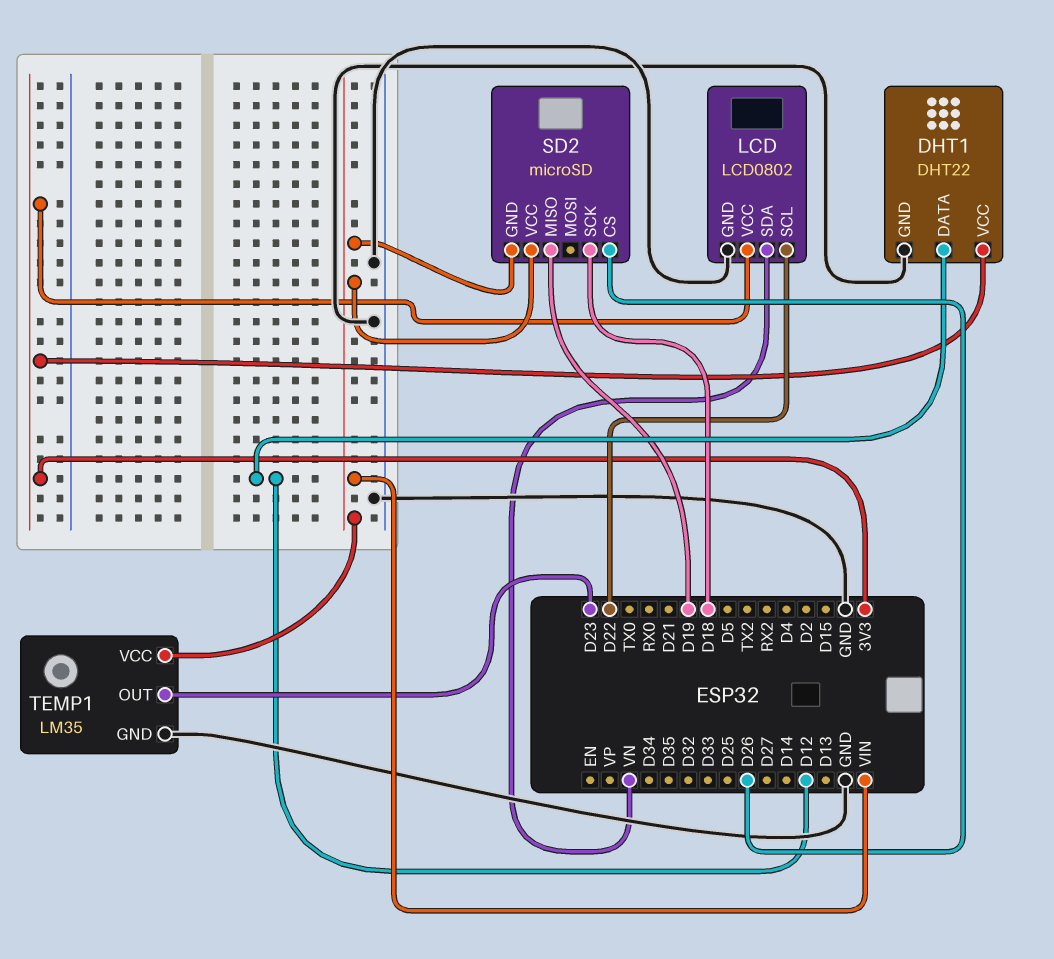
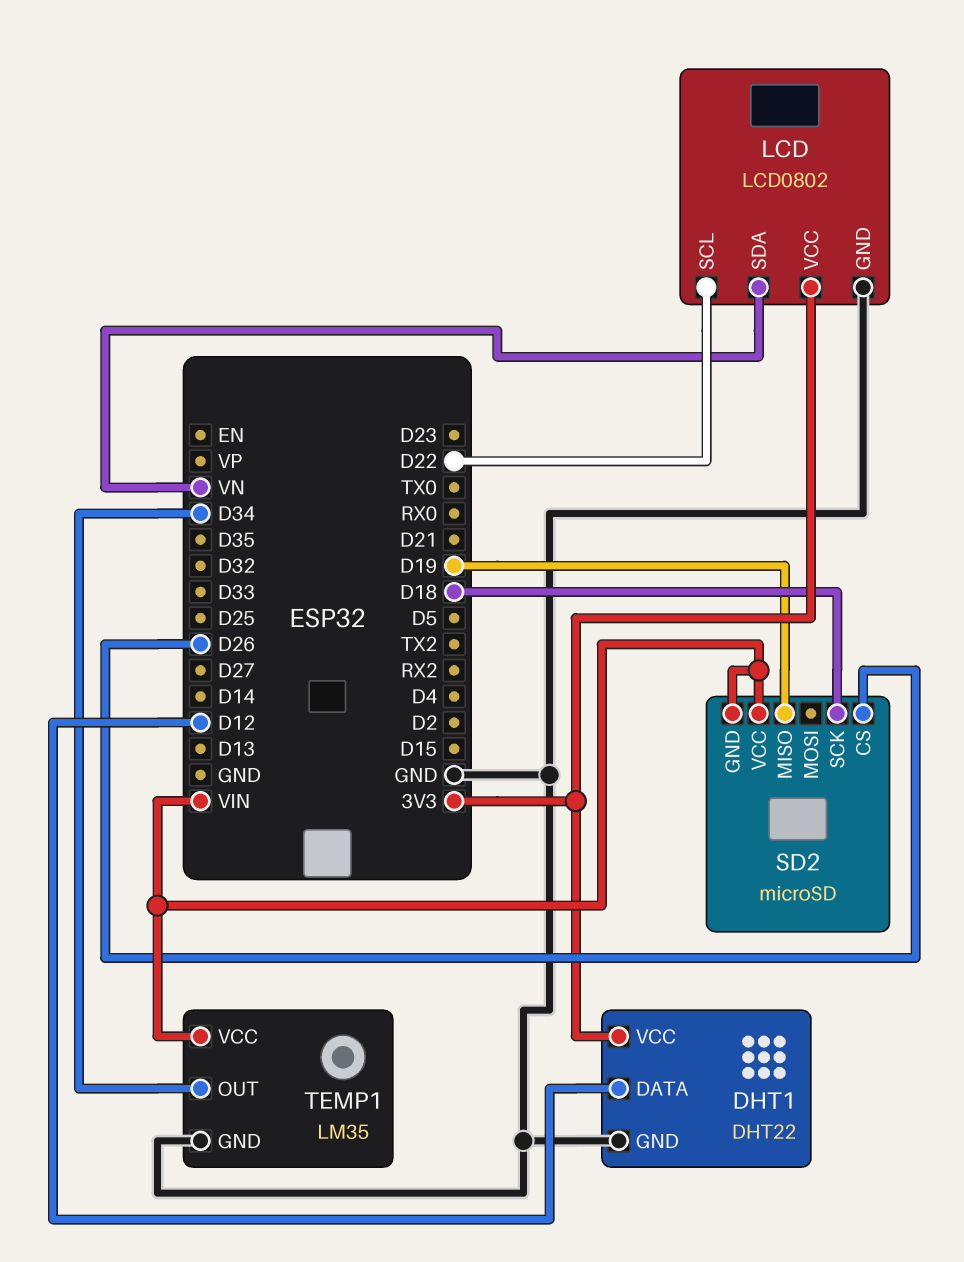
TEMP1 pin OUT: D23 -> D34

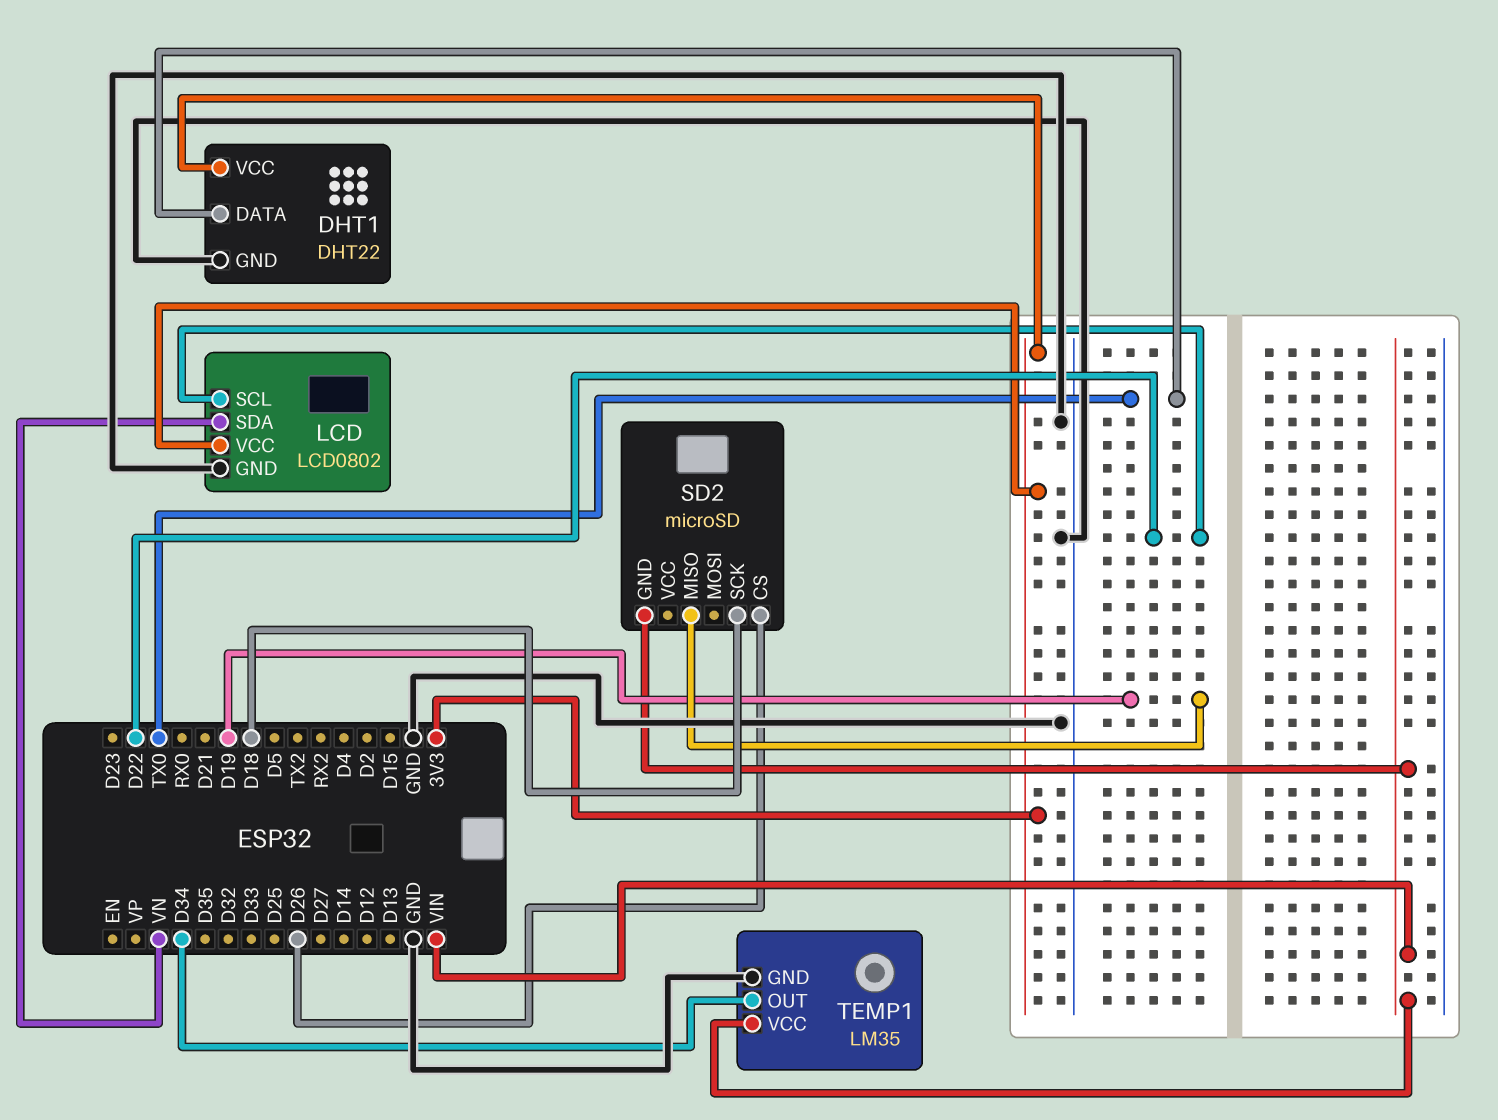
DHT1 pin DATA: D12 -> TX0
SD2 pin VCC: VIN -> none

